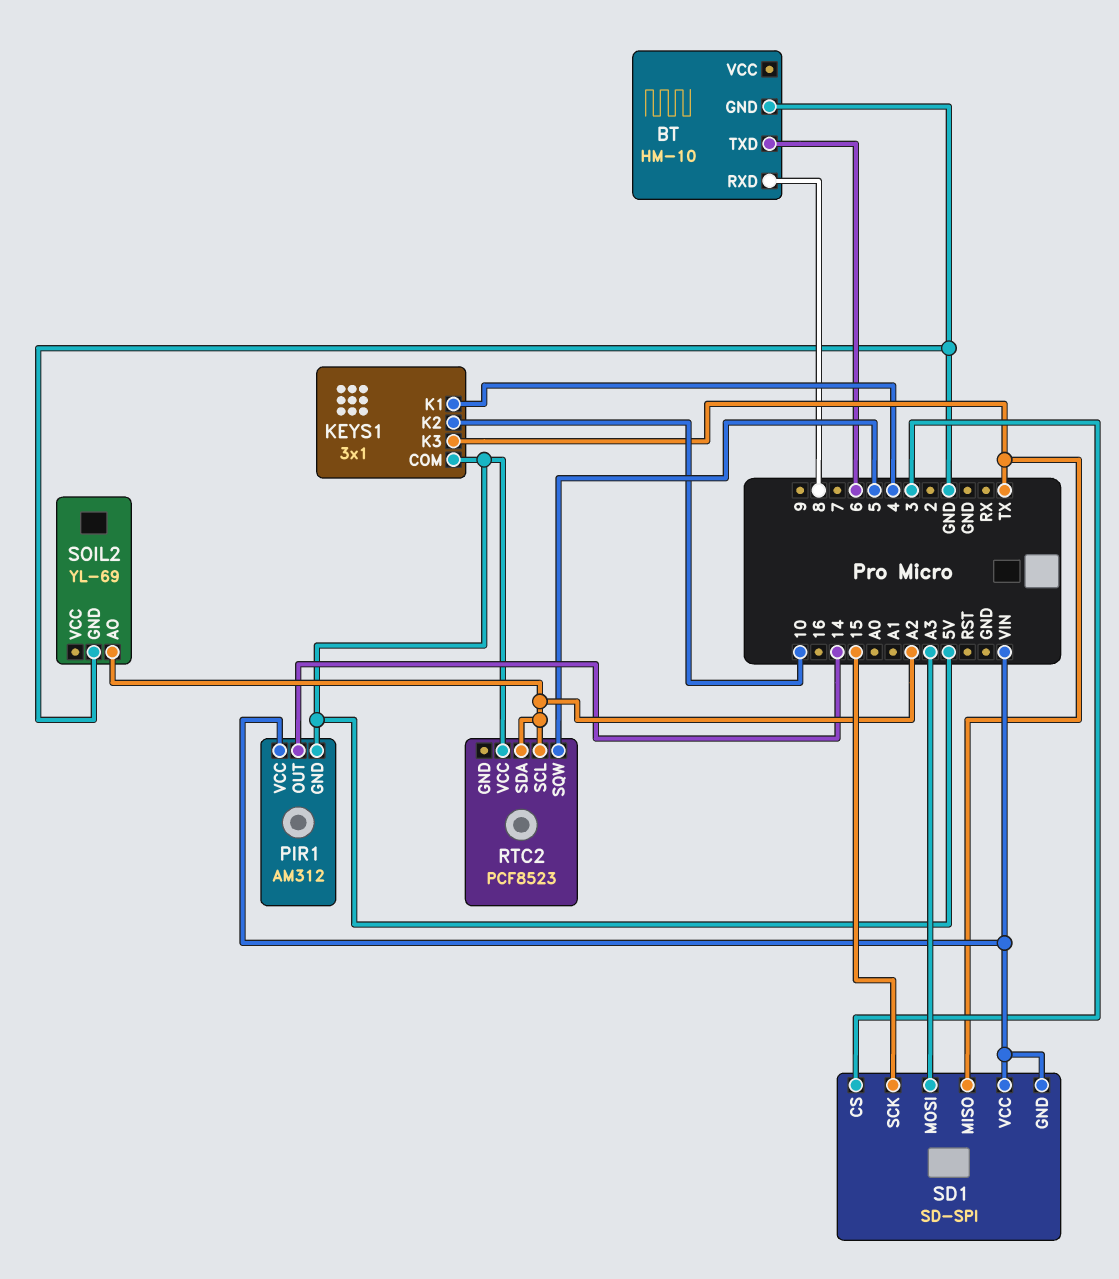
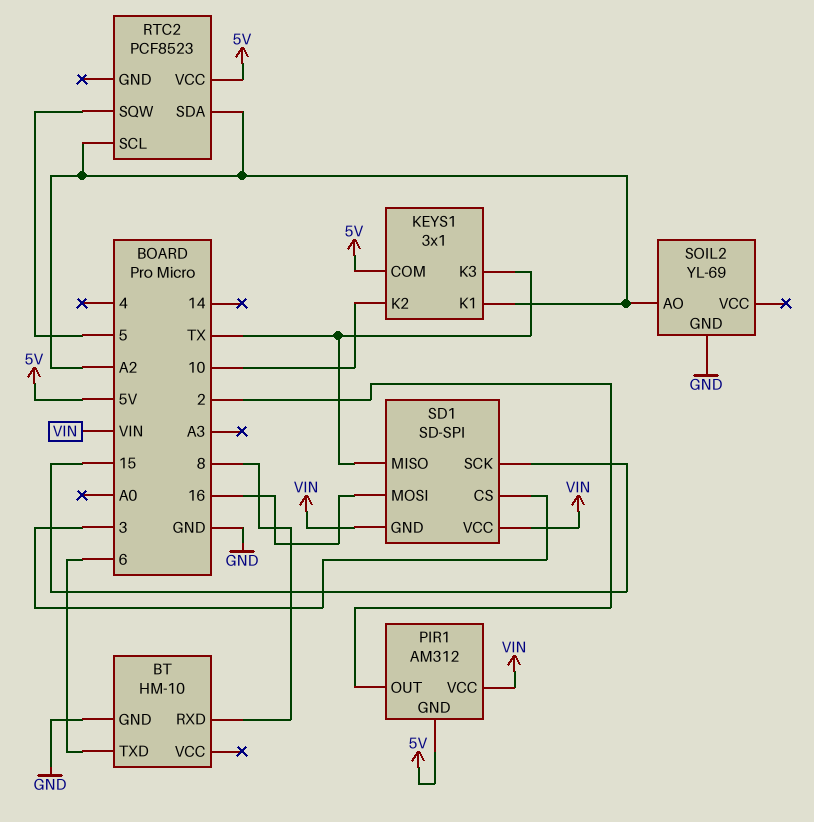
KEYS1 pin K1: 4 -> A2
PIR1 pin OUT: 14 -> 2
SD1 pin MOSI: A3 -> 16

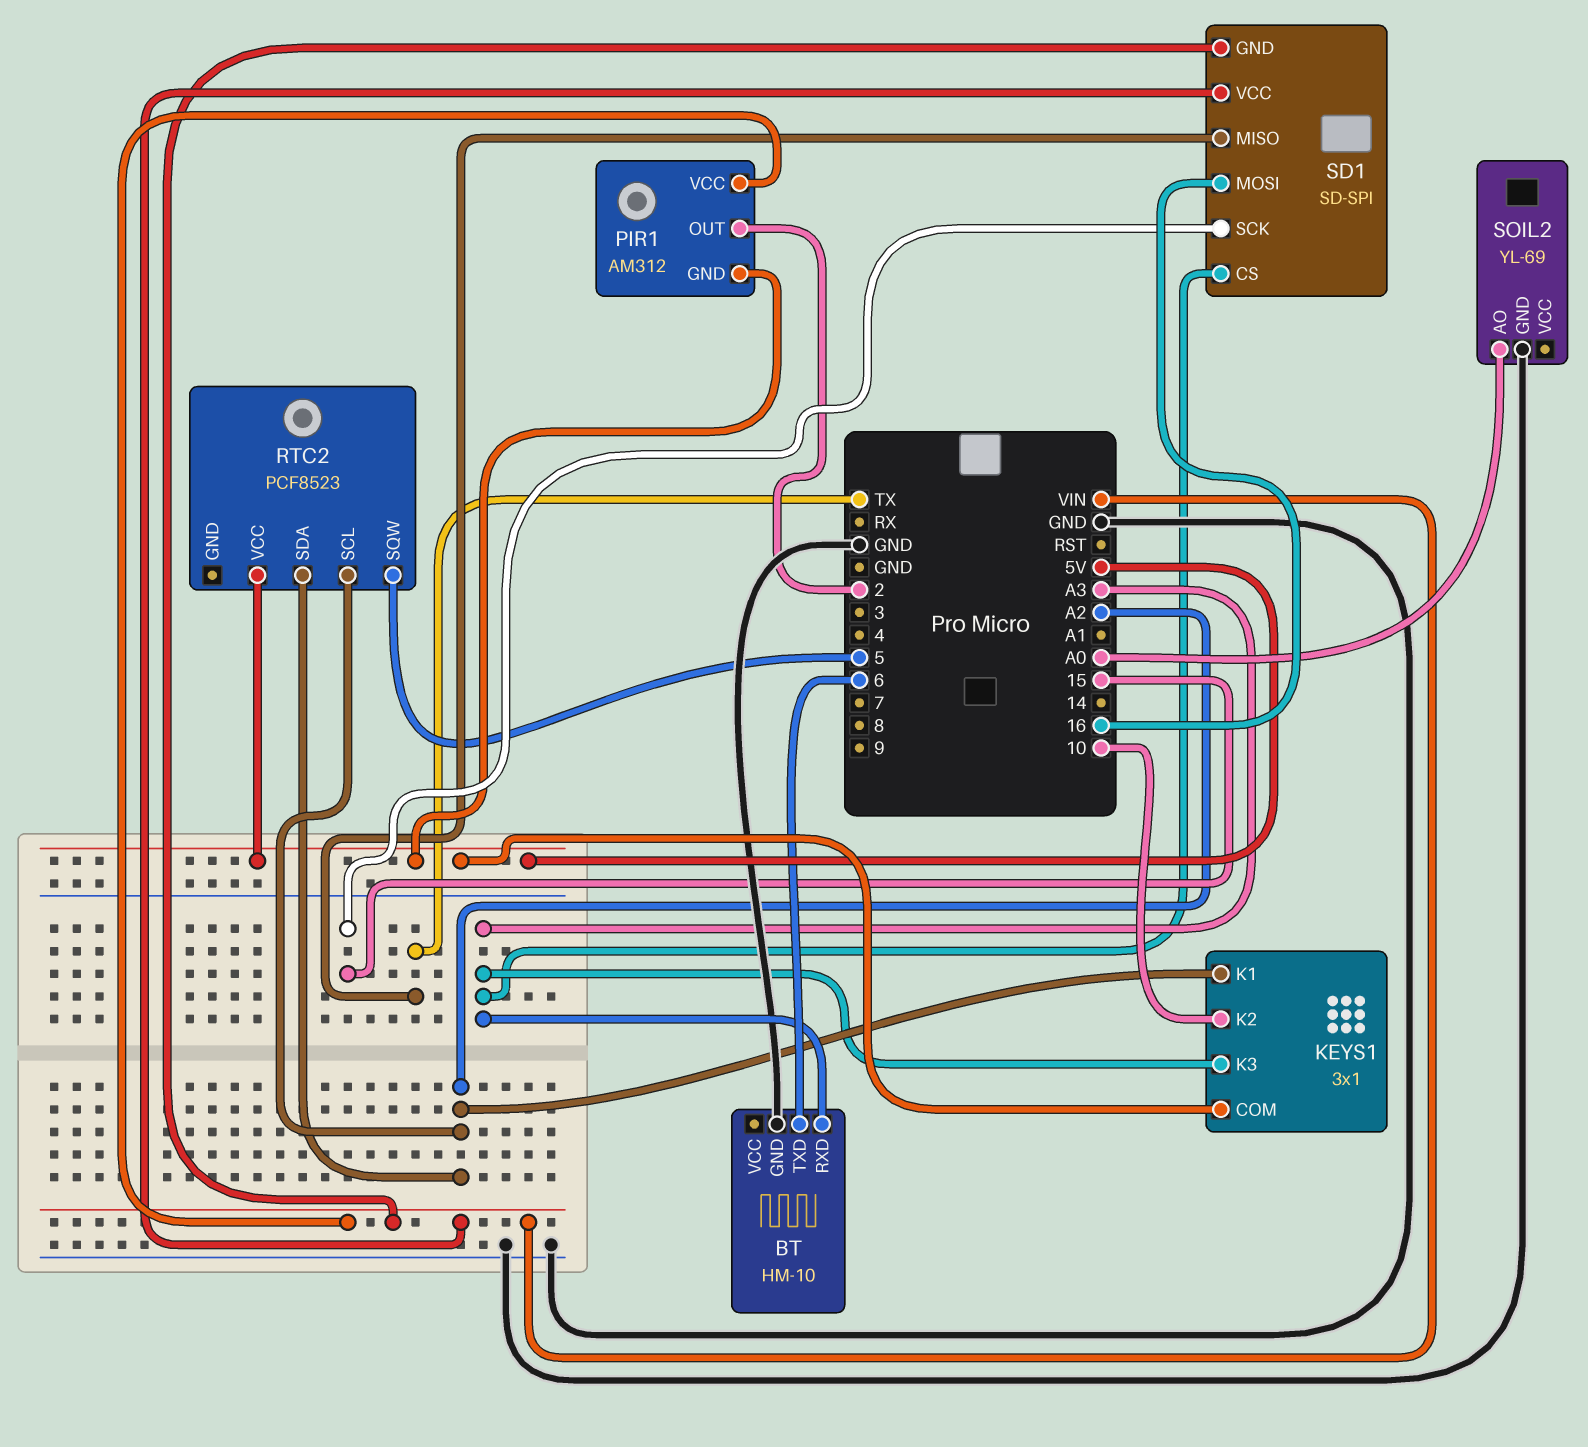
BT pin RXD: 8 -> A3
KEYS1 pin K3: TX -> A3
SD1 pin CS: 3 -> A3
SOIL2 pin AO: A2 -> A0

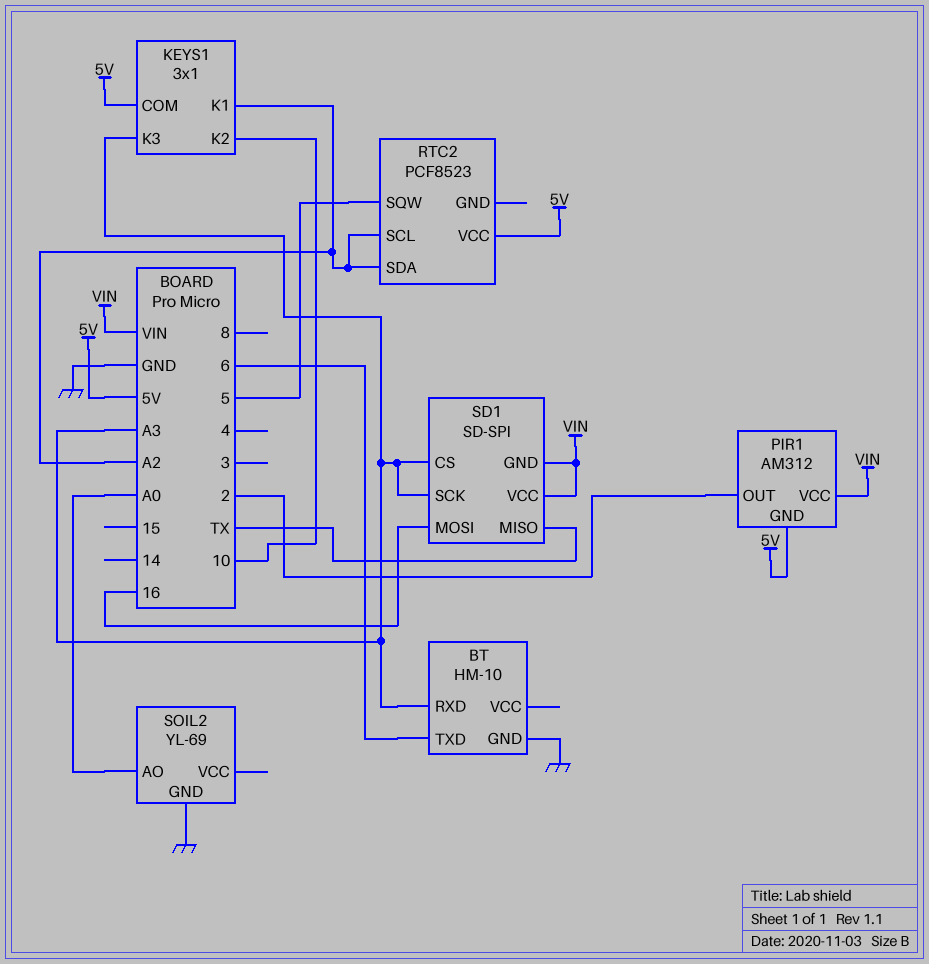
SD1 pin SCK: 15 -> A3

